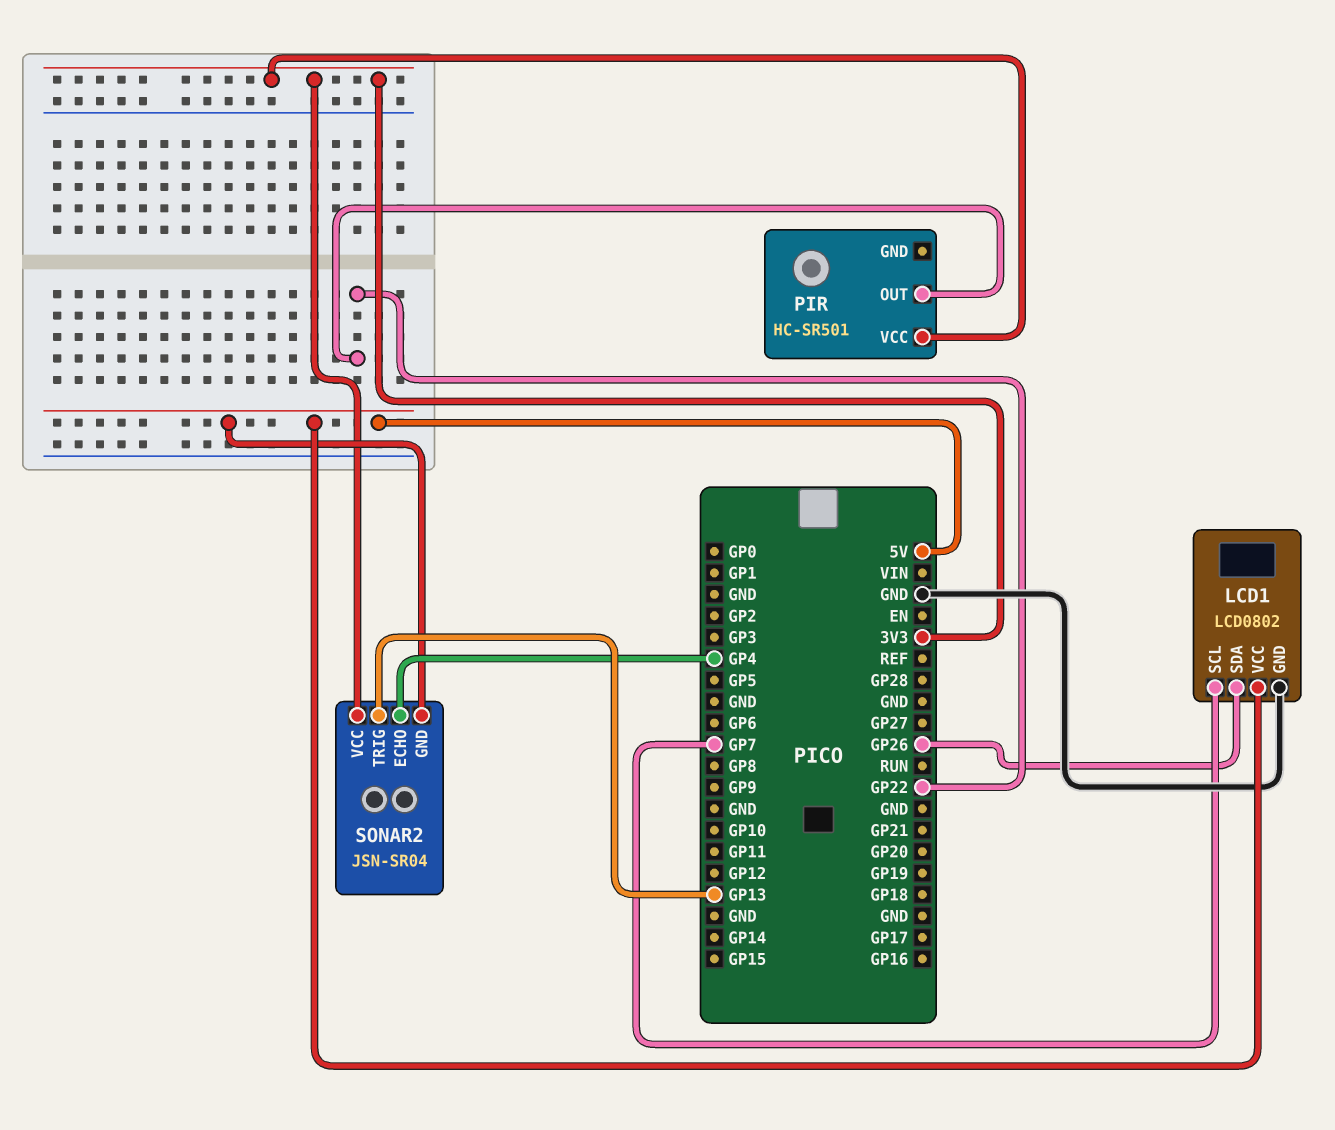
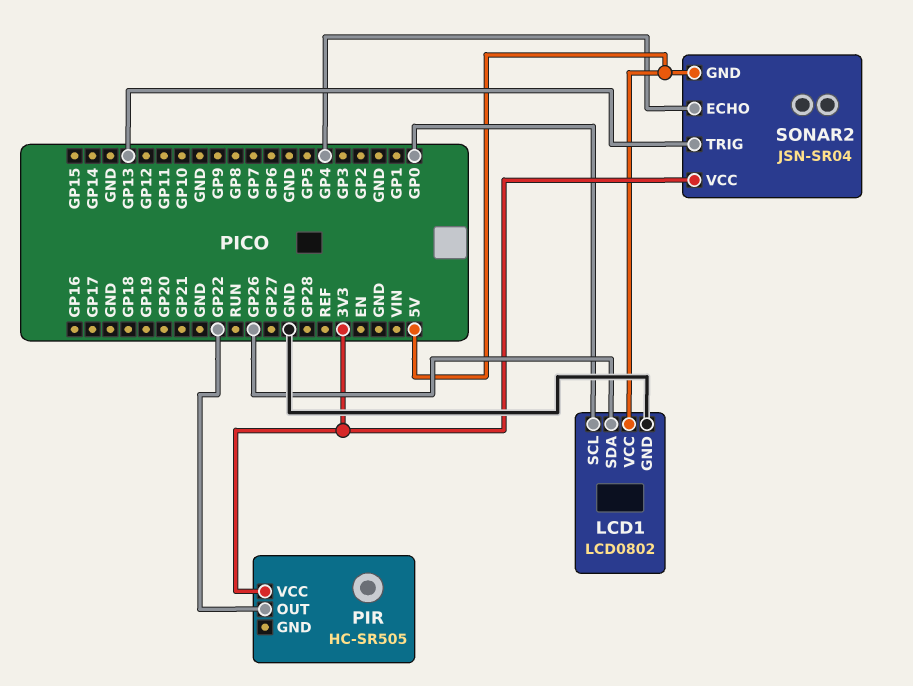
LCD1 pin SCL: GP7 -> GP0
PIR: HC-SR501 -> HC-SR505

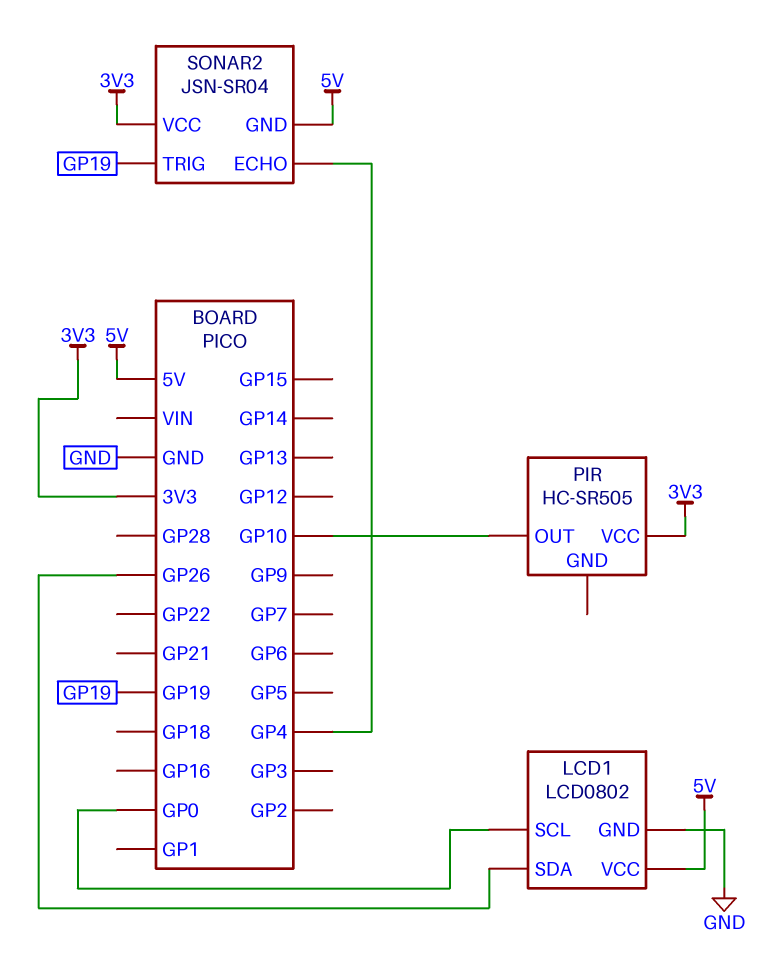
PIR pin OUT: GP22 -> GP10
SONAR2 pin TRIG: GP13 -> GP19

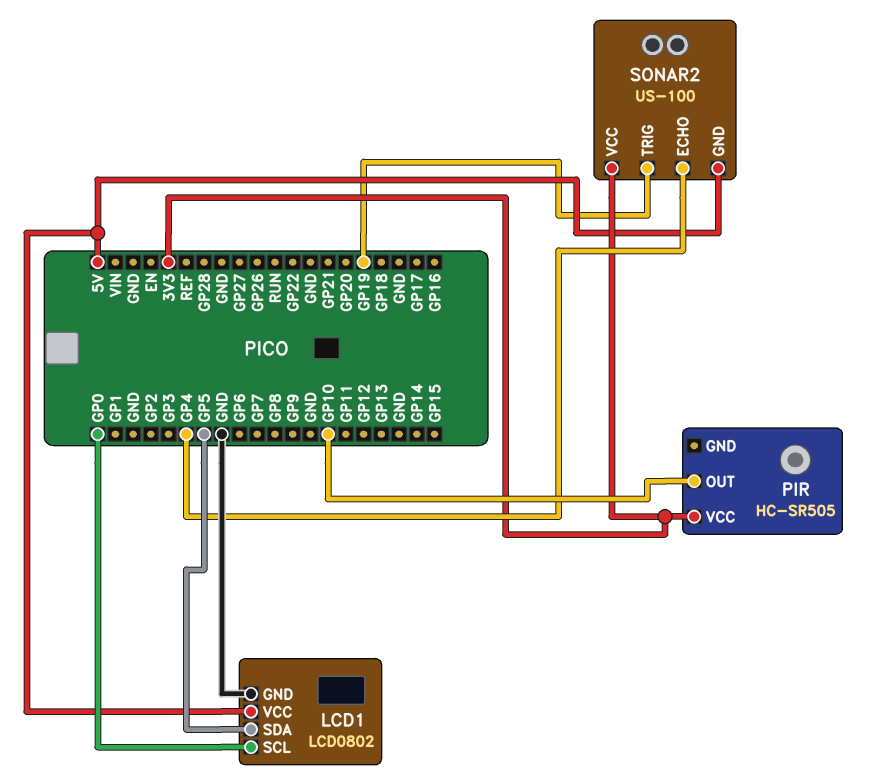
LCD1 pin SDA: GP26 -> GP5
SONAR2: JSN-SR04 -> US-100

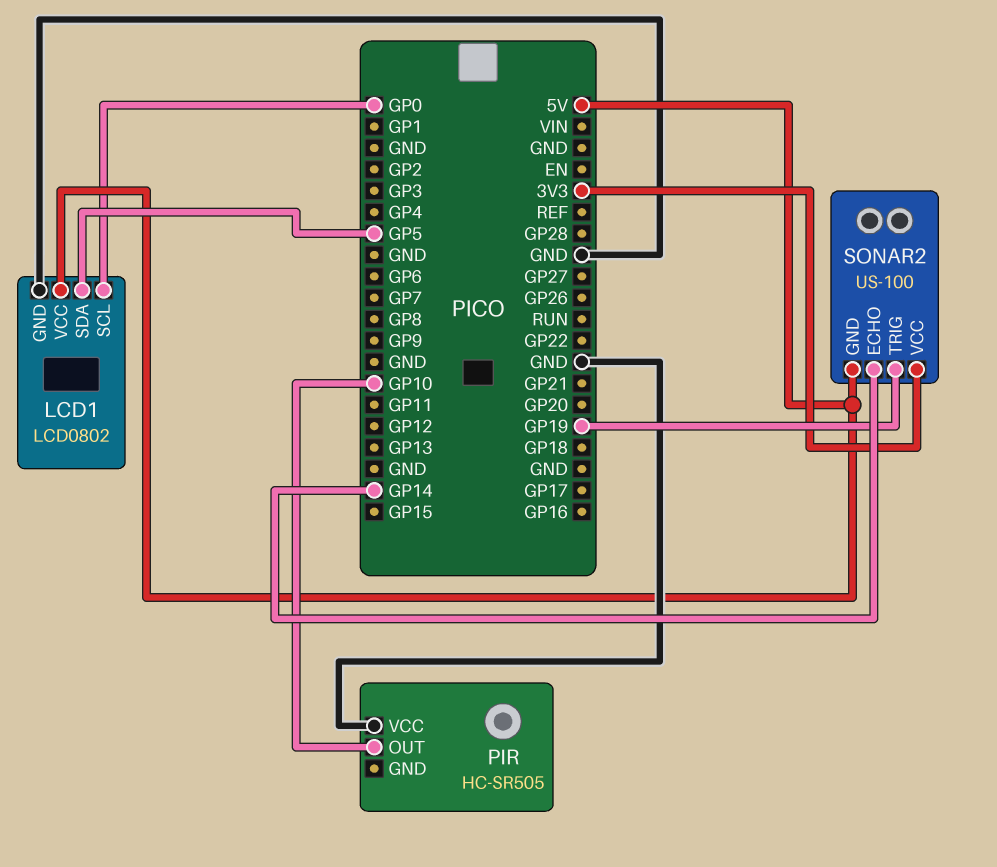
PIR pin VCC: 3V3 -> GND
SONAR2 pin ECHO: GP4 -> GP14

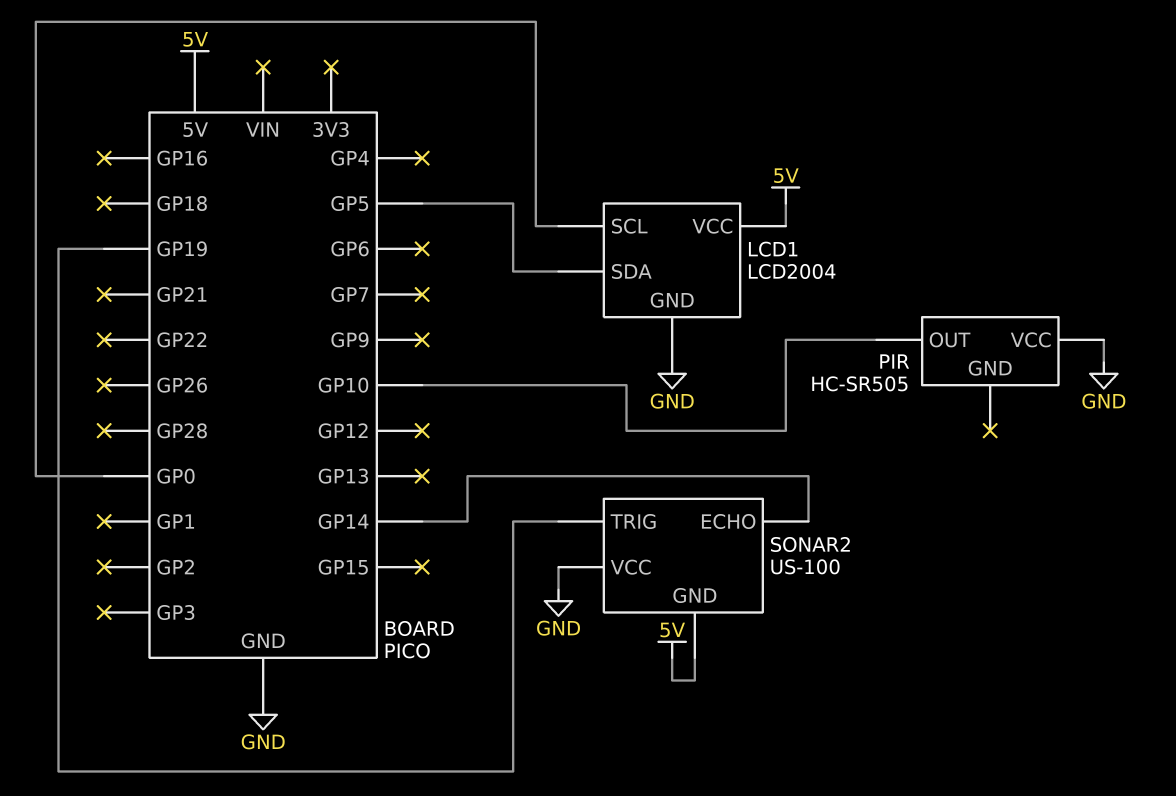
LCD1: LCD0802 -> LCD2004
SONAR2 pin VCC: 3V3 -> GND

